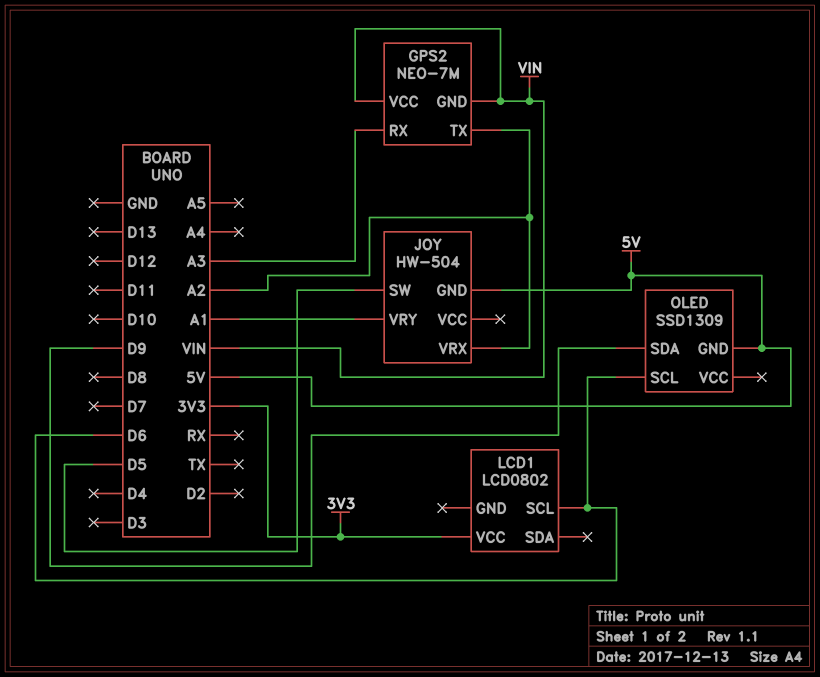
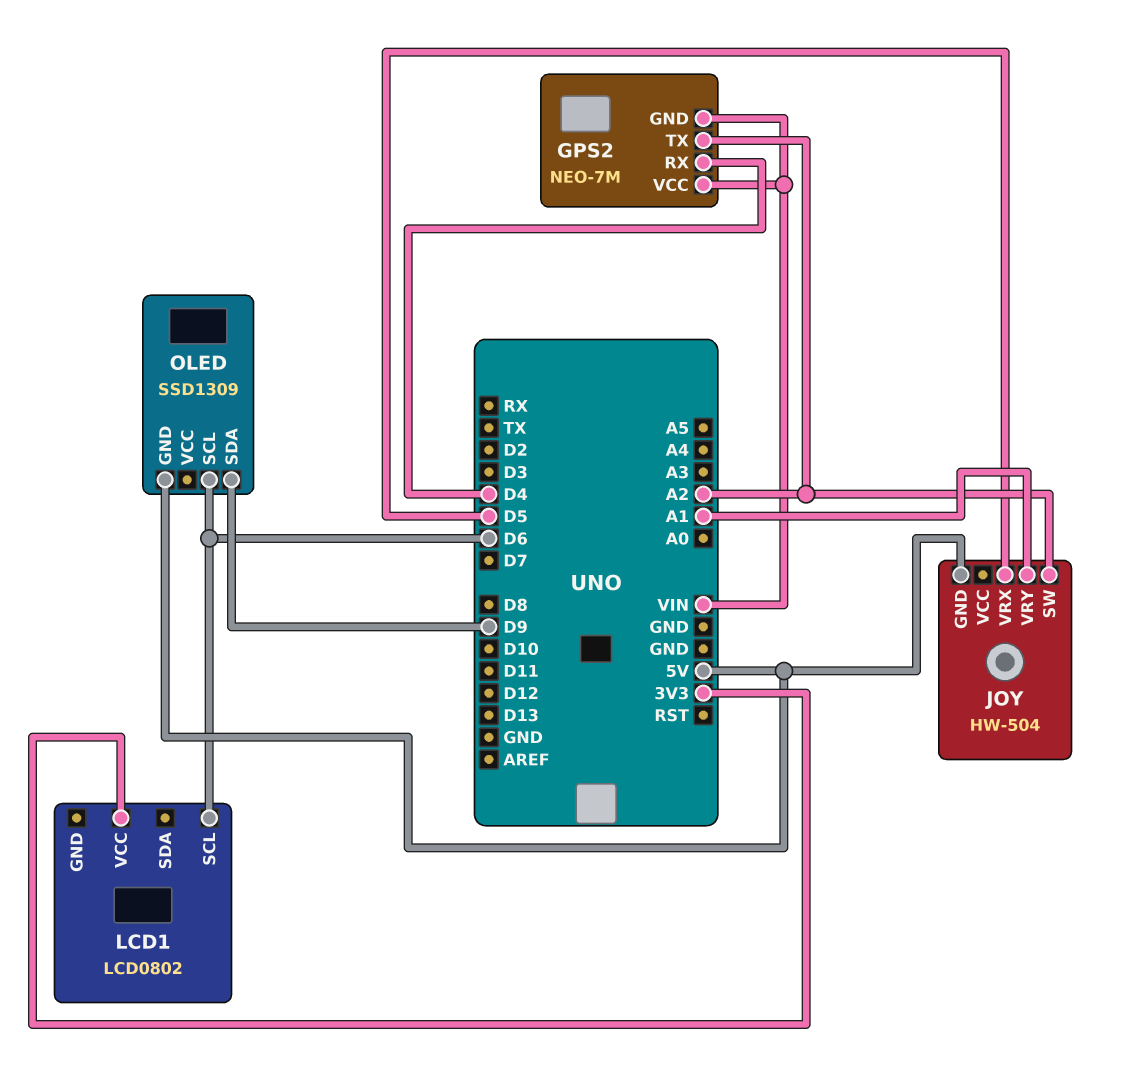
GPS2 pin RX: A3 -> D4
JOY pin SW: D5 -> A2
JOY pin VRX: A2 -> D5

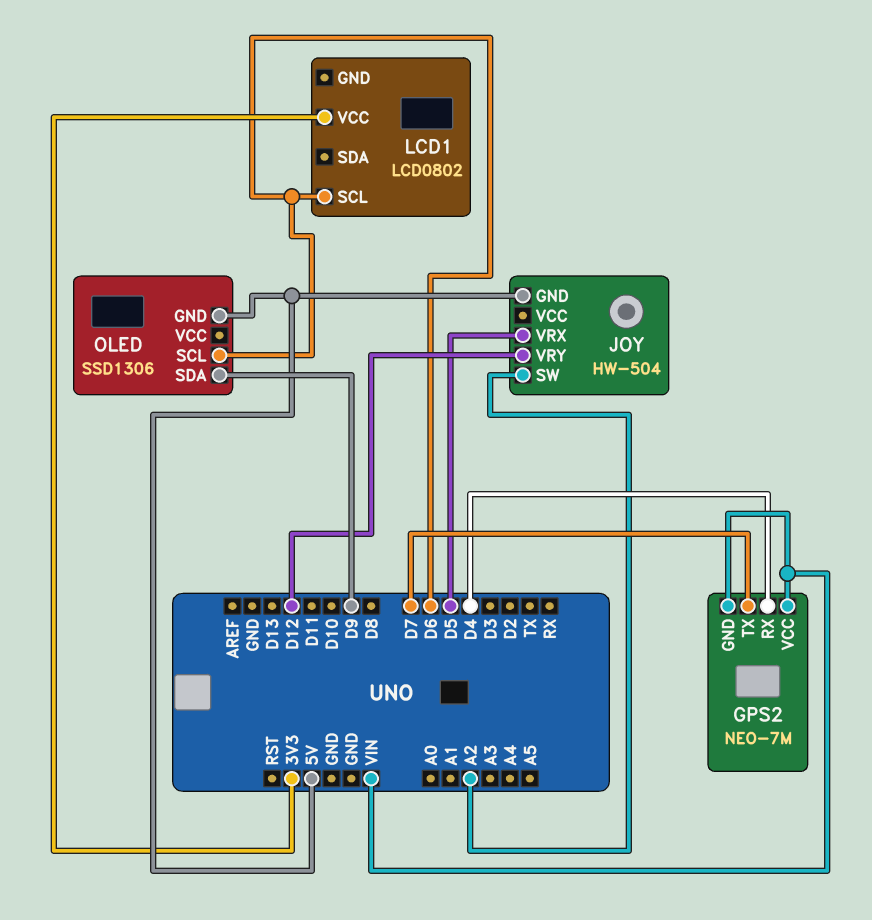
GPS2 pin TX: A2 -> D7
JOY pin VRY: A1 -> D12
OLED: SSD1309 -> SSD1306

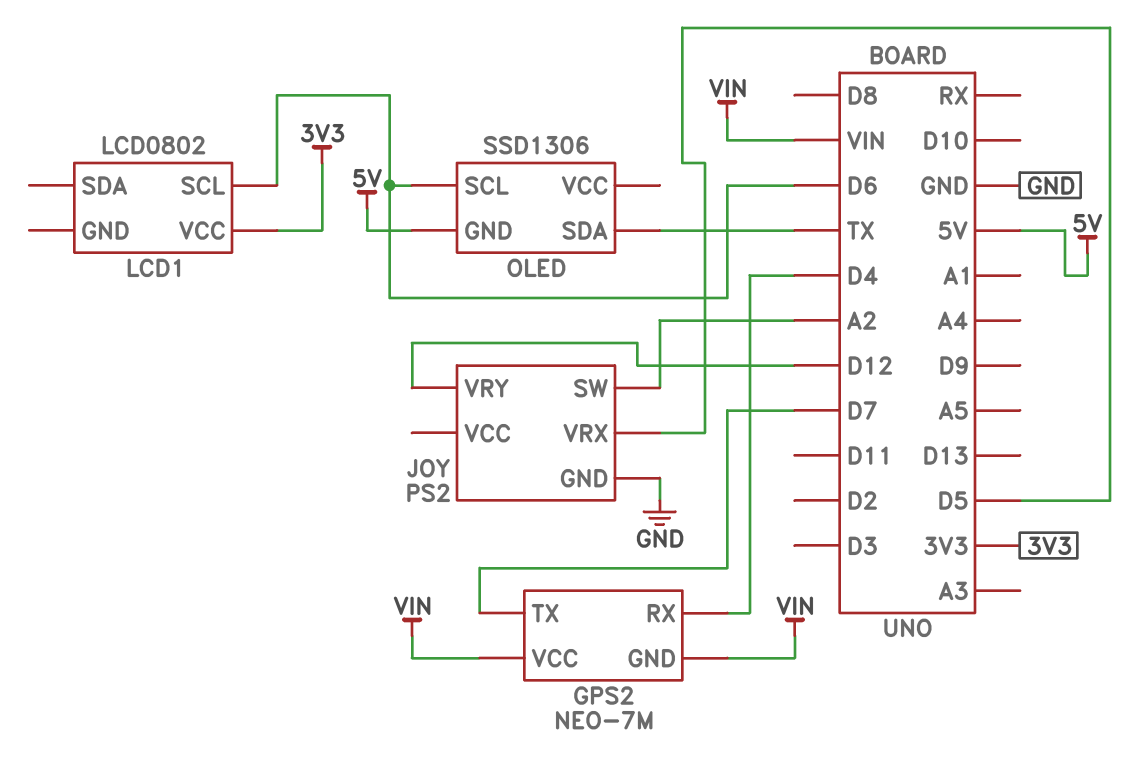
JOY: HW-504 -> PS2
JOY pin GND: 5V -> GND
OLED pin SDA: D9 -> TX

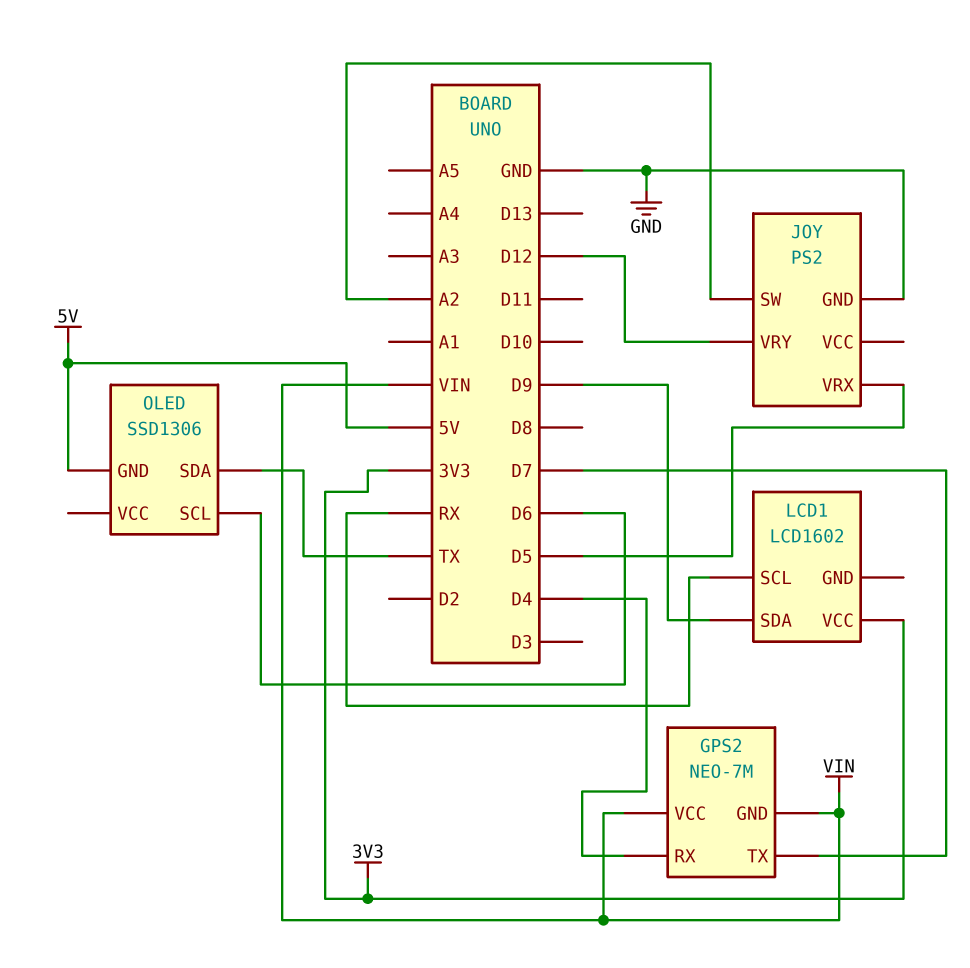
LCD1: LCD0802 -> LCD1602
LCD1 pin SCL: D6 -> RX
LCD1 pin SDA: none -> D9

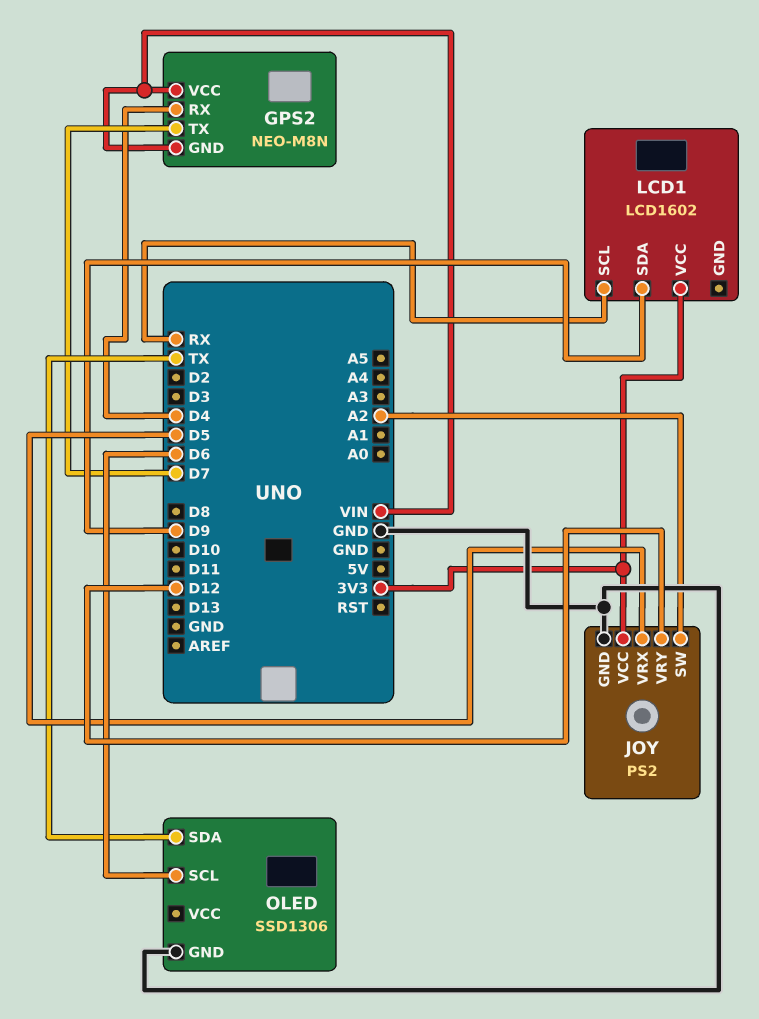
GPS2: NEO-7M -> NEO-M8N
JOY pin VCC: none -> 3V3
OLED pin GND: 5V -> GND

